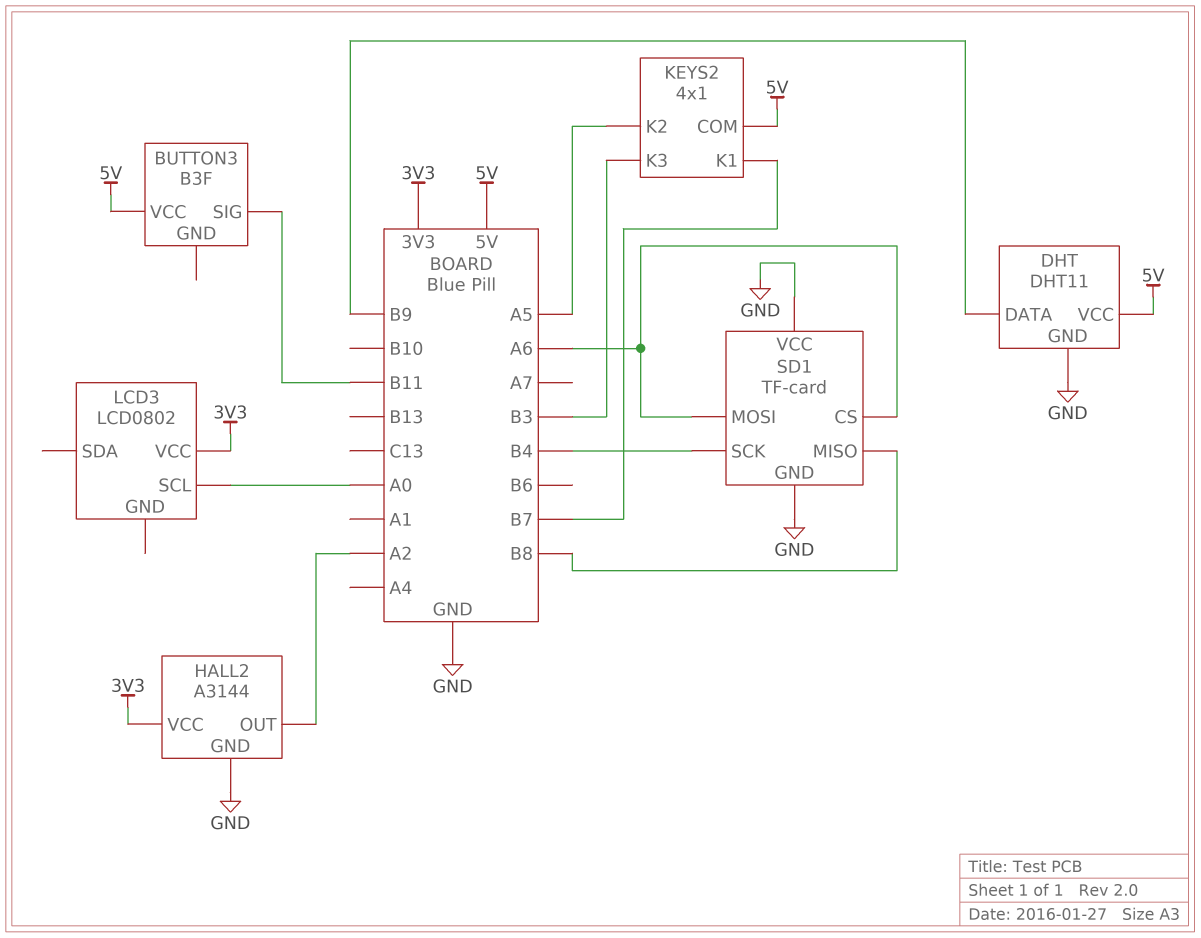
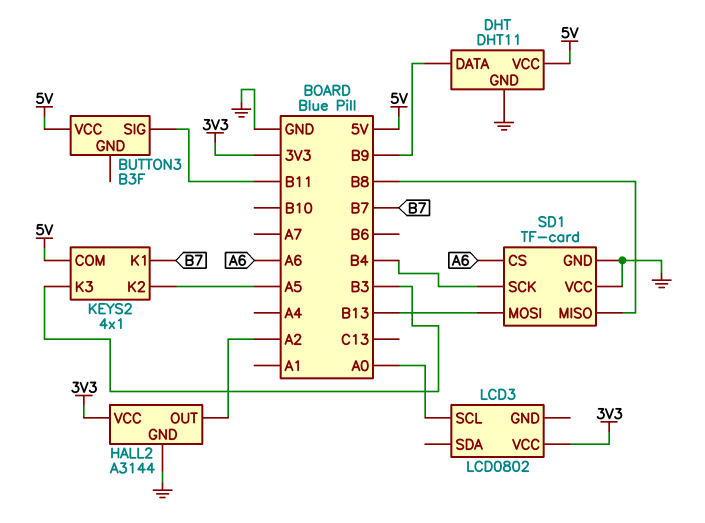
SD1 pin MOSI: A6 -> B13

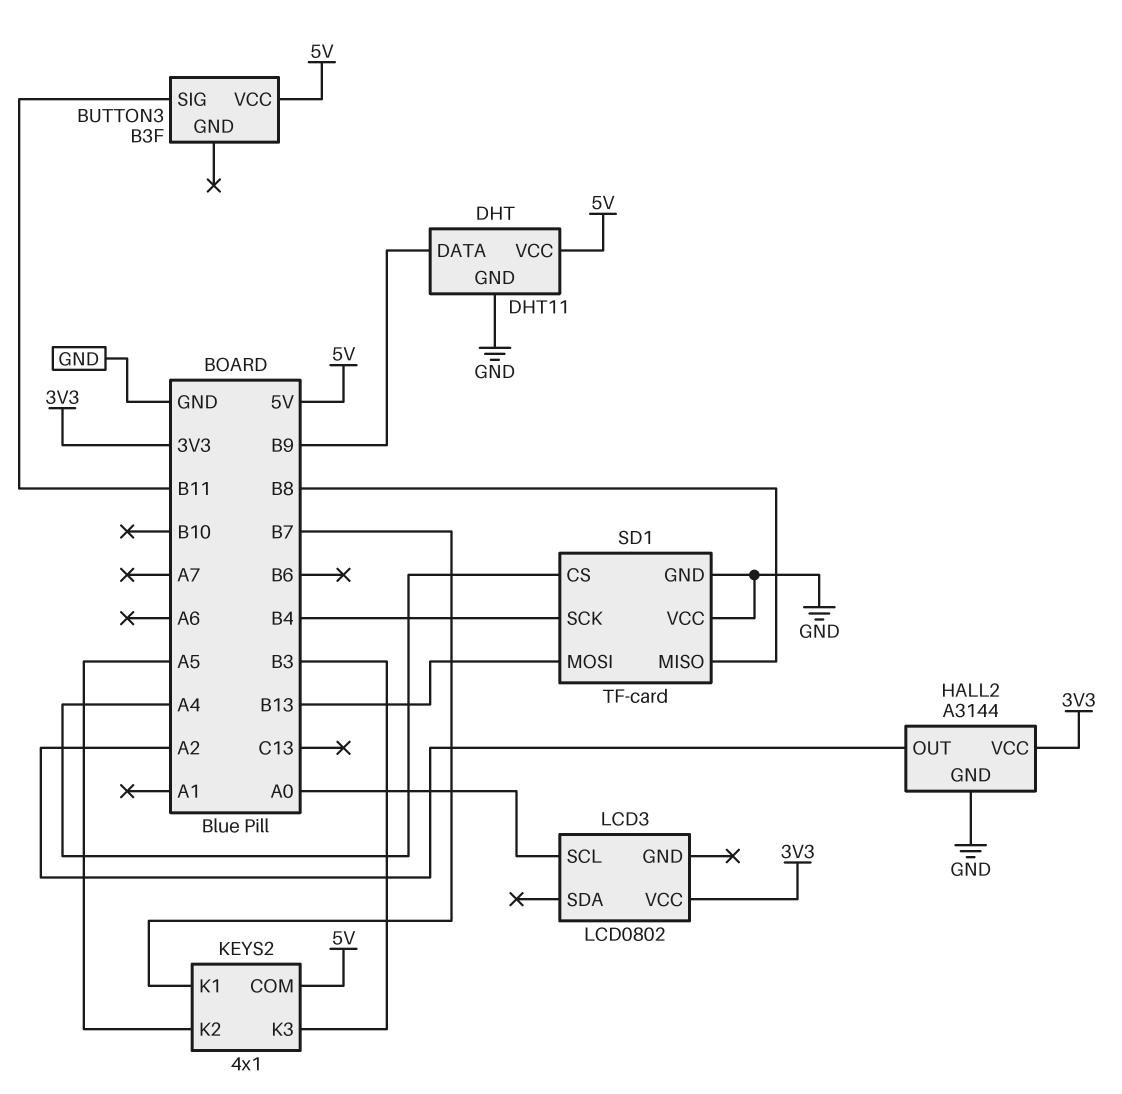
SD1 pin CS: A6 -> A4

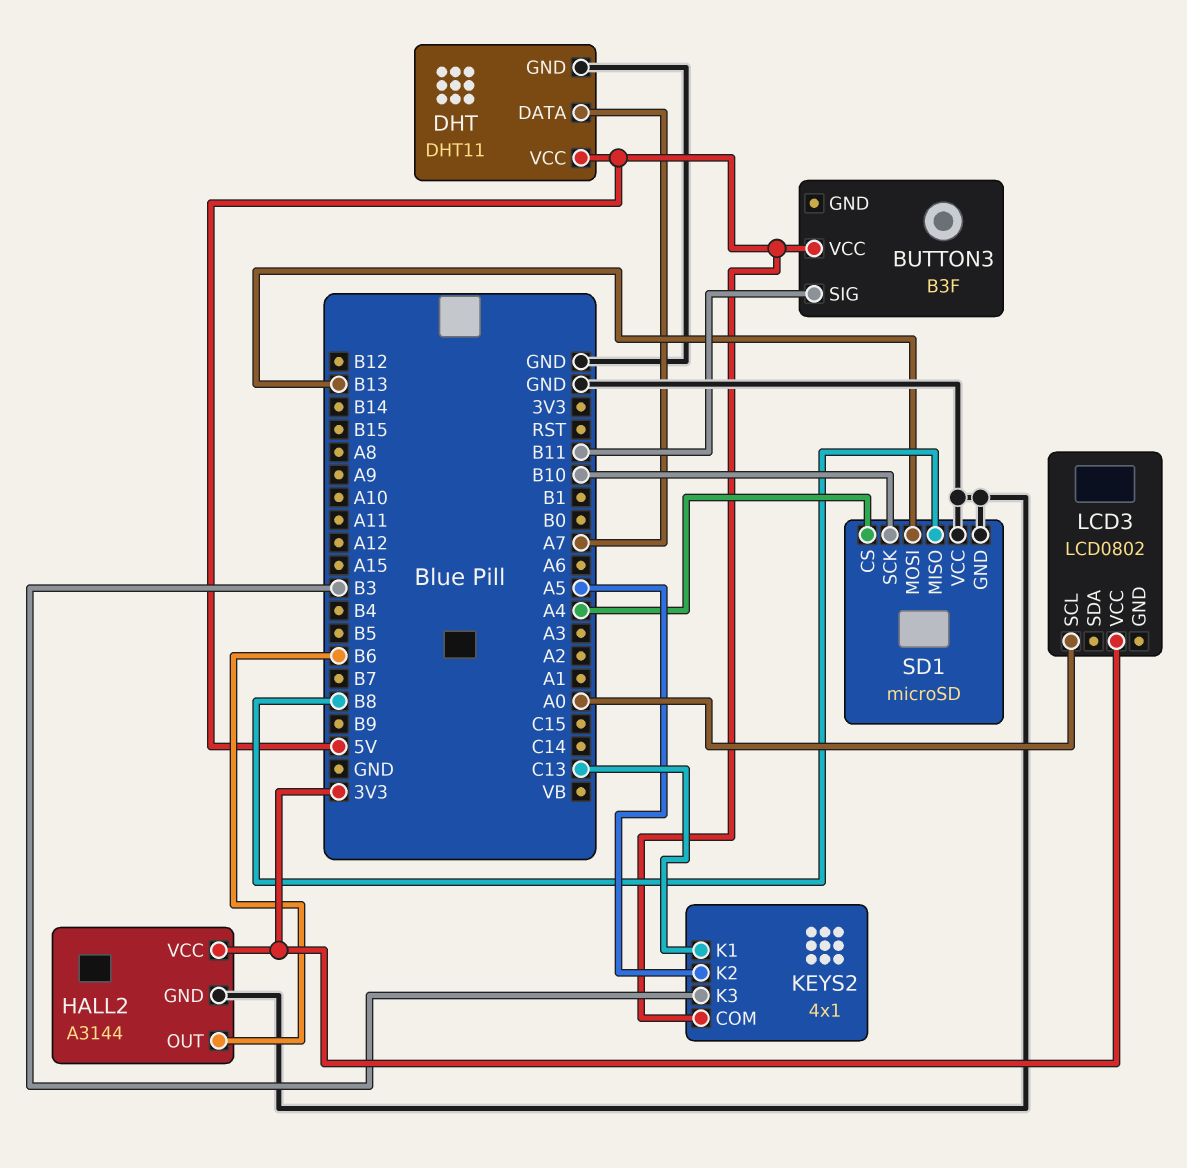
DHT pin DATA: B9 -> A7
HALL2 pin OUT: A2 -> B6
KEYS2 pin K1: B7 -> C13
SD1: TF-card -> microSD
SD1 pin SCK: B4 -> B10

